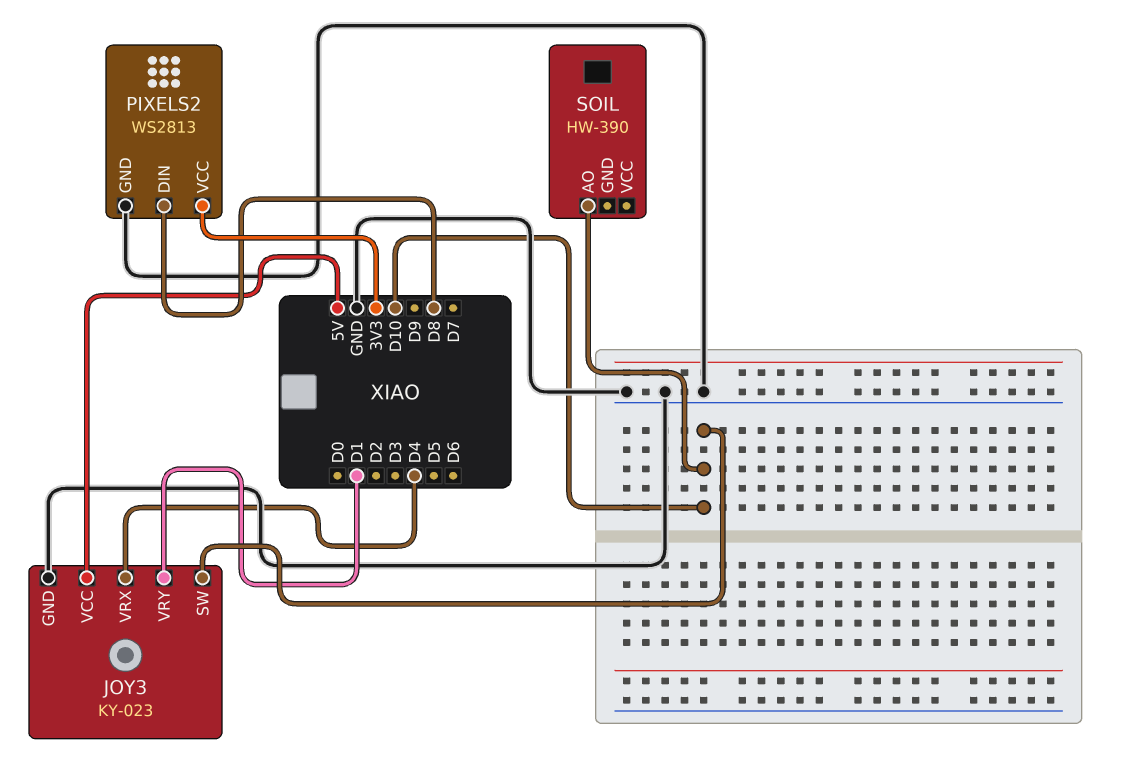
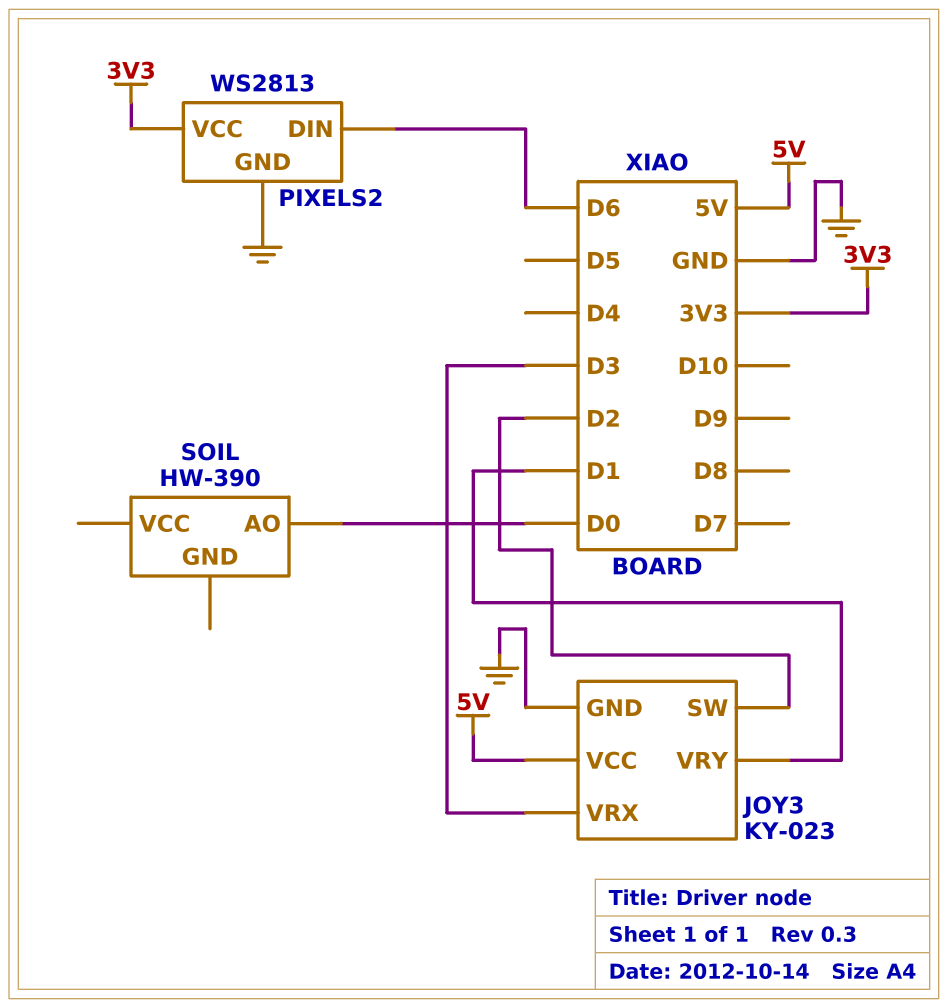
JOY3 pin SW: D10 -> D2
JOY3 pin VRX: D4 -> D3
PIXELS2 pin DIN: D8 -> D6
SOIL pin AO: D10 -> D0

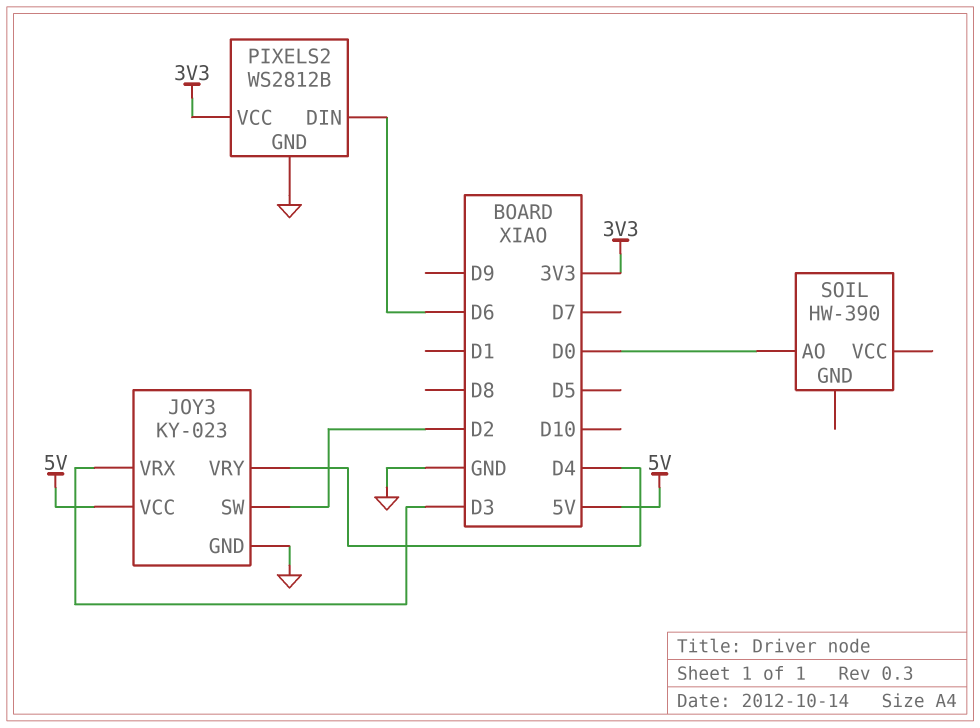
JOY3 pin VRY: D1 -> D4
PIXELS2: WS2813 -> WS2812B

